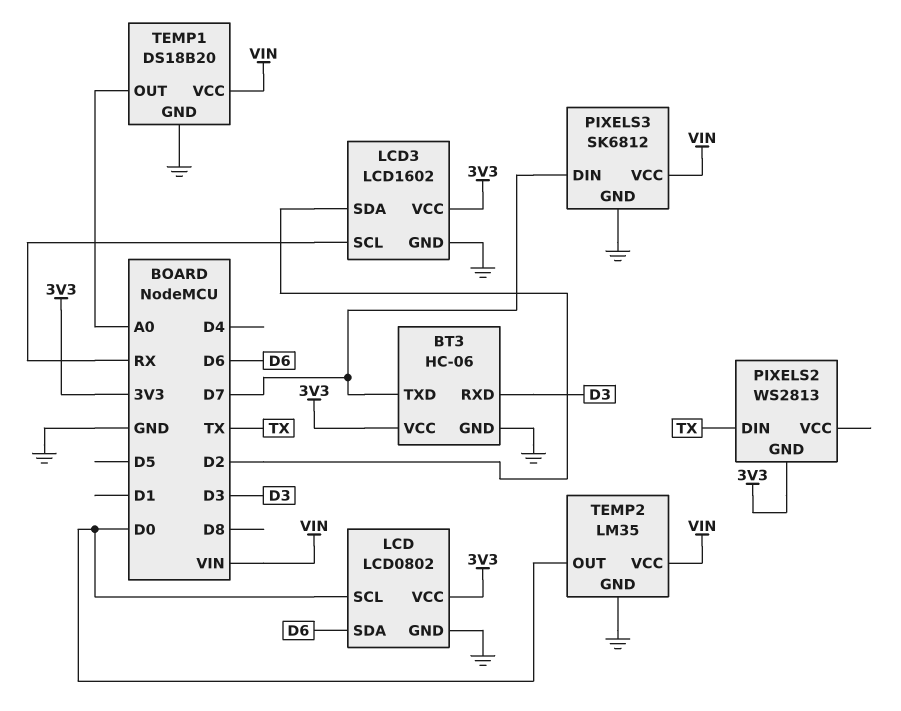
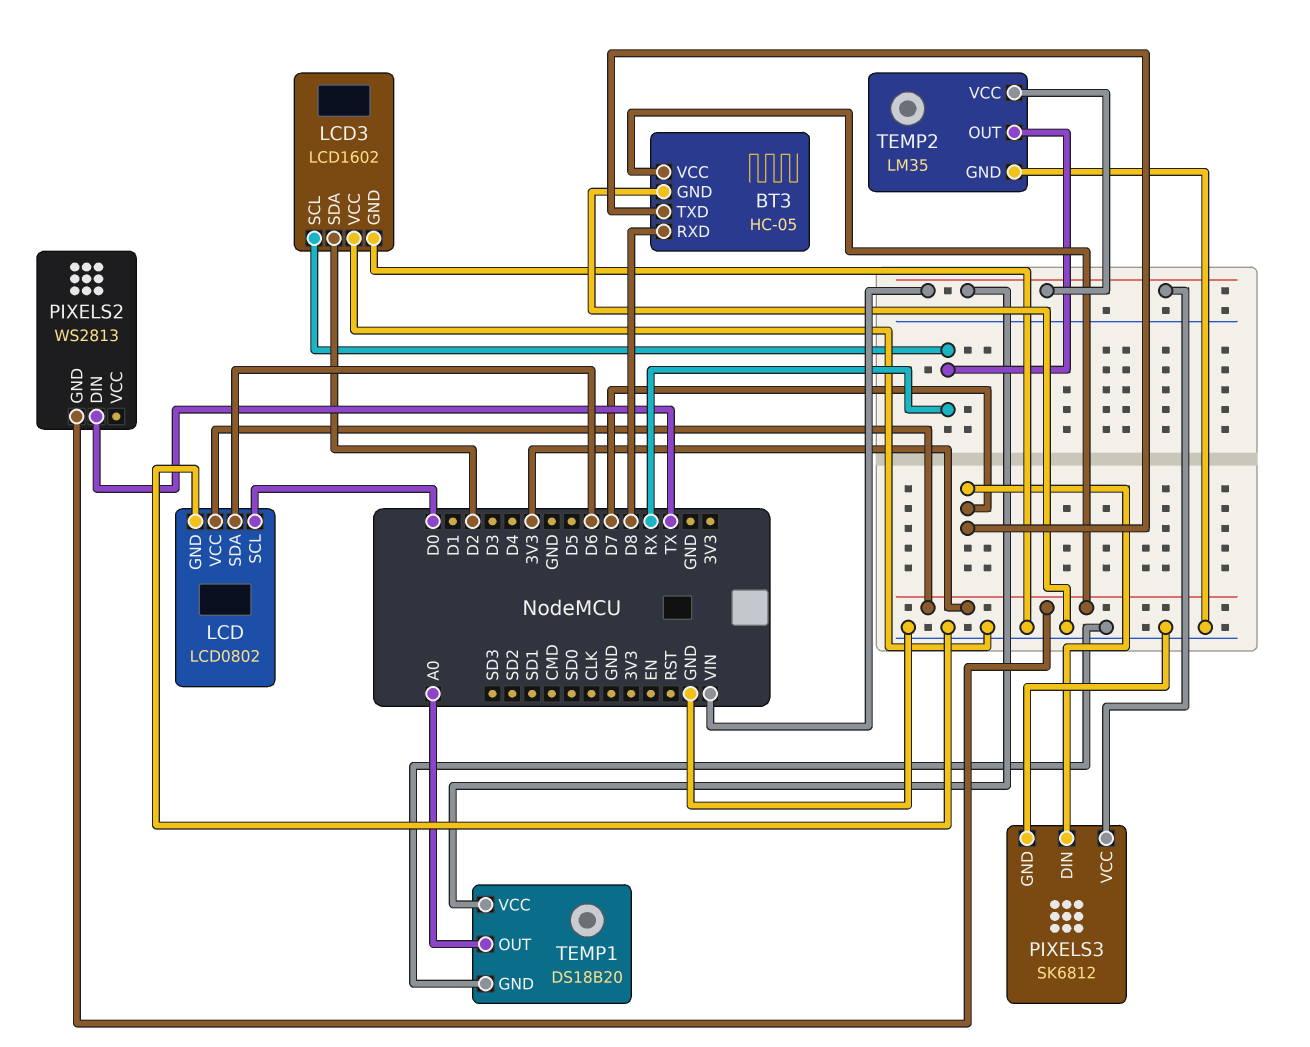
BT3: HC-06 -> HC-05
BT3 pin RXD: D3 -> D8
LCD3 pin VCC: 3V3 -> GND
TEMP2 pin OUT: D0 -> RX

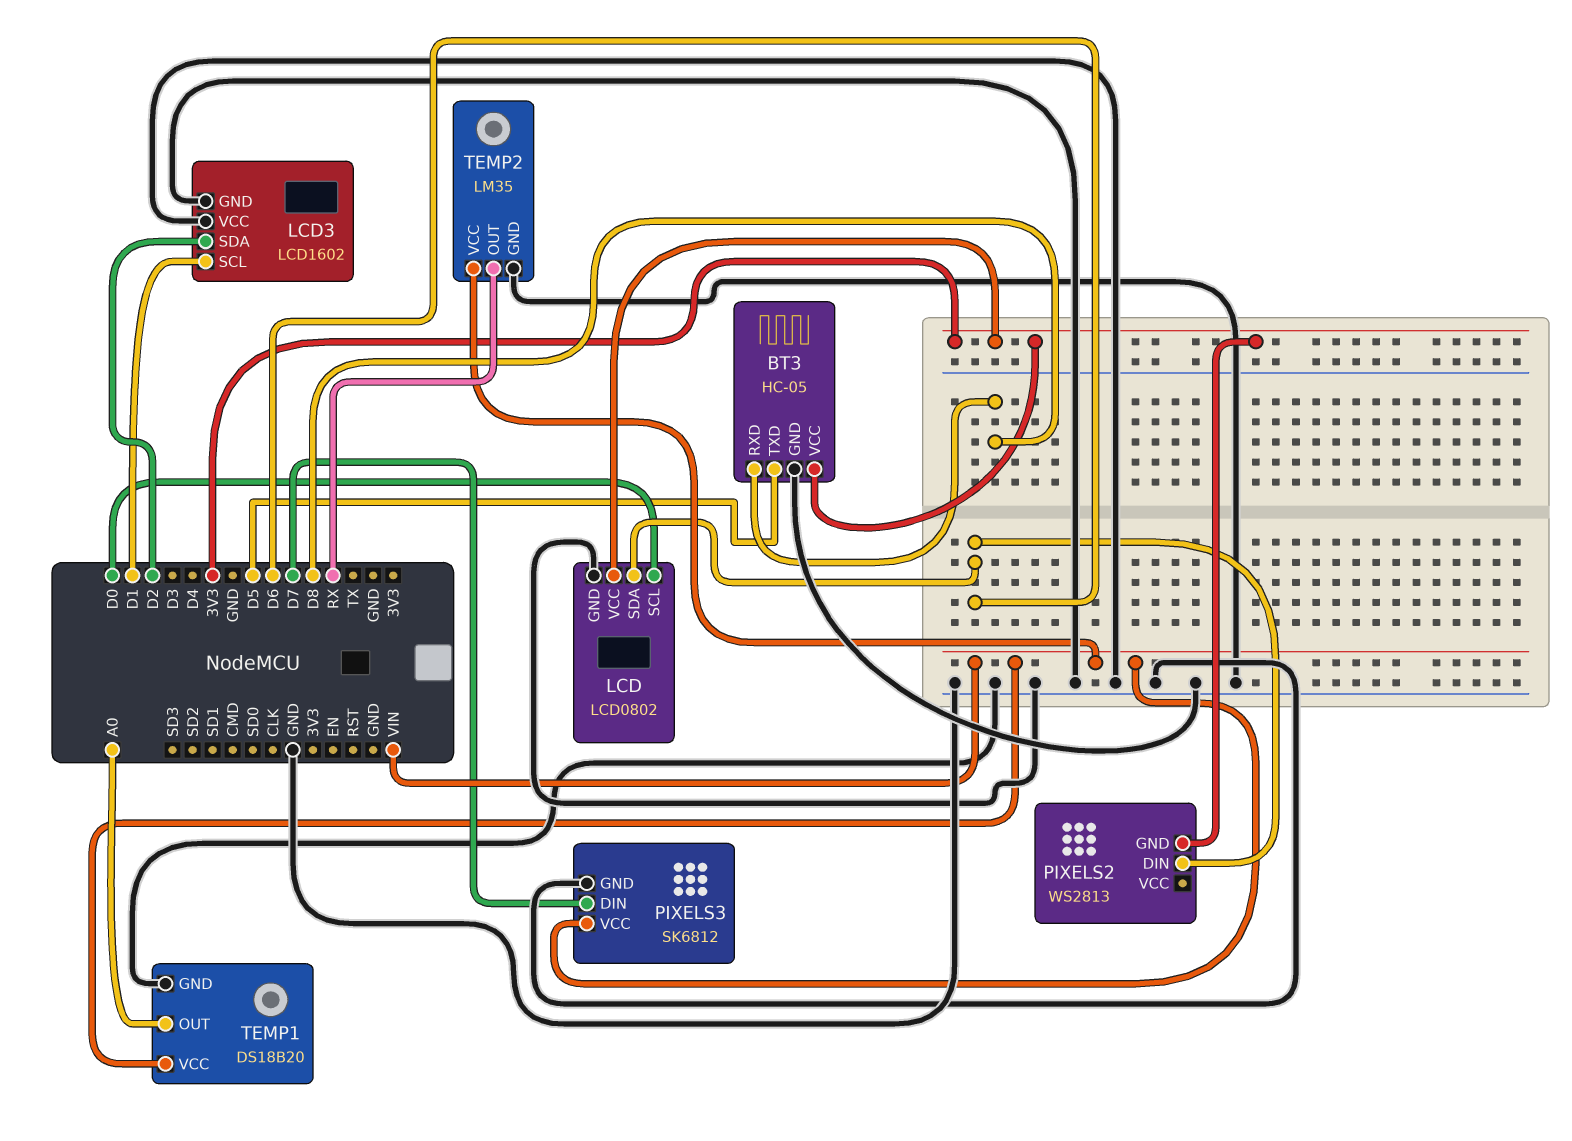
BT3 pin TXD: D7 -> D5
LCD3 pin SCL: RX -> D1
PIXELS2 pin DIN: TX -> D6

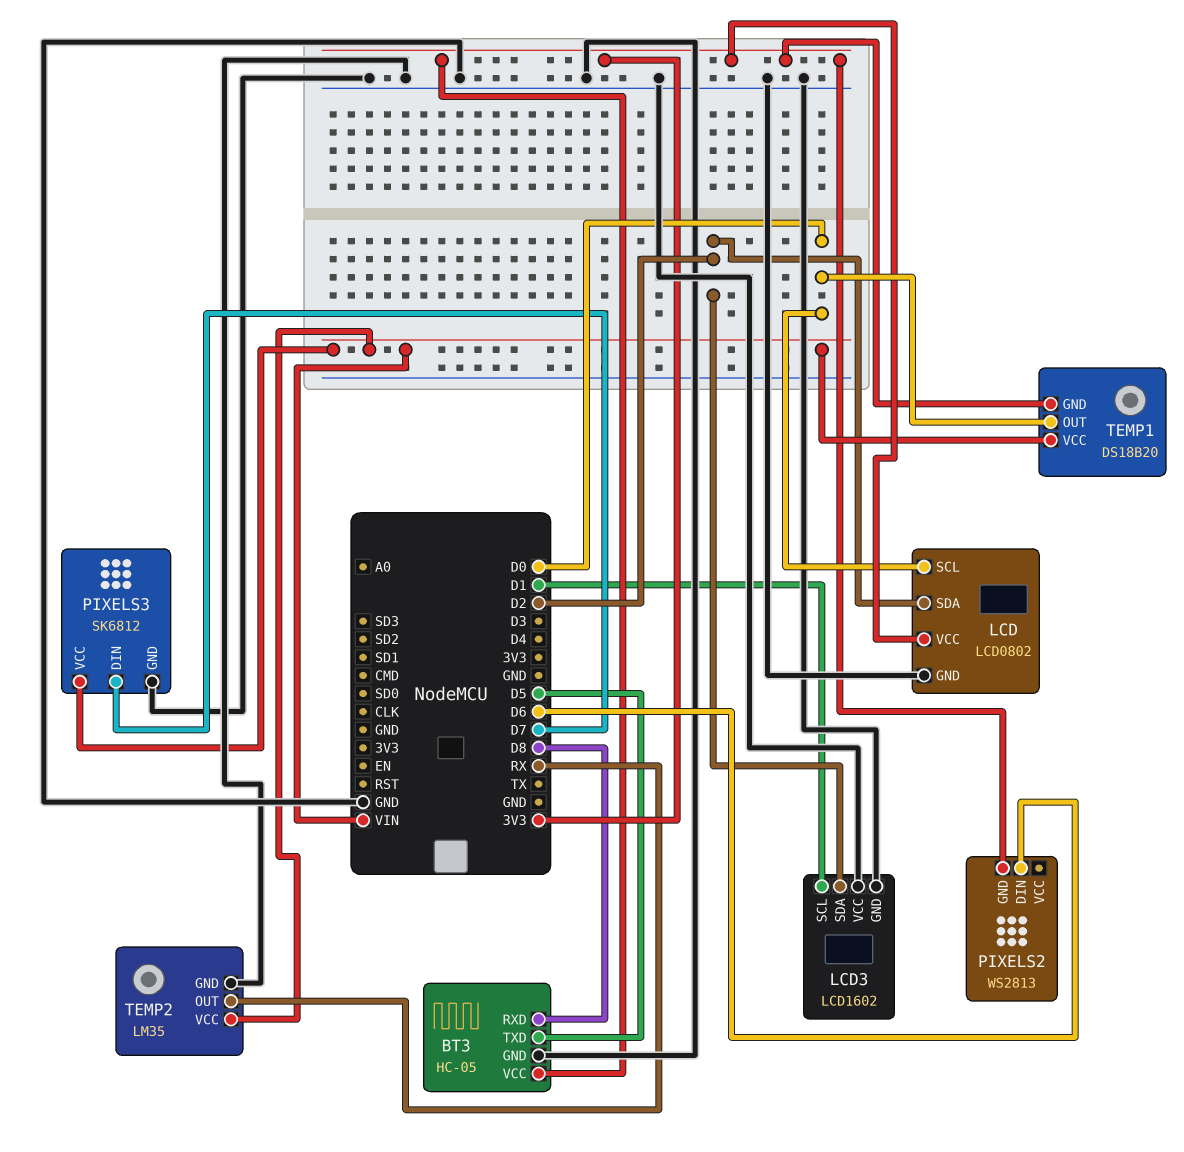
LCD pin SDA: D6 -> D2
TEMP1 pin GND: GND -> 3V3
TEMP1 pin OUT: A0 -> D0

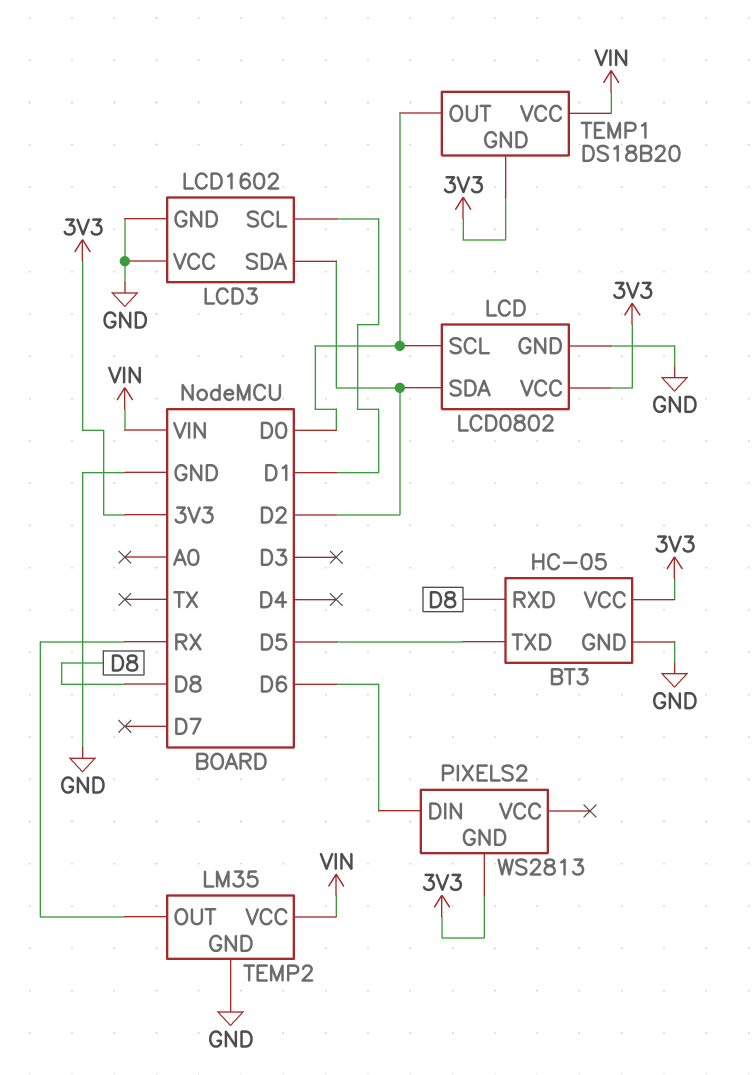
PIXELS3: SK6812 -> none
PIXELS3 pin DIN: D7 -> none
PIXELS3 pin GND: GND -> none
PIXELS3 pin VCC: VIN -> none

